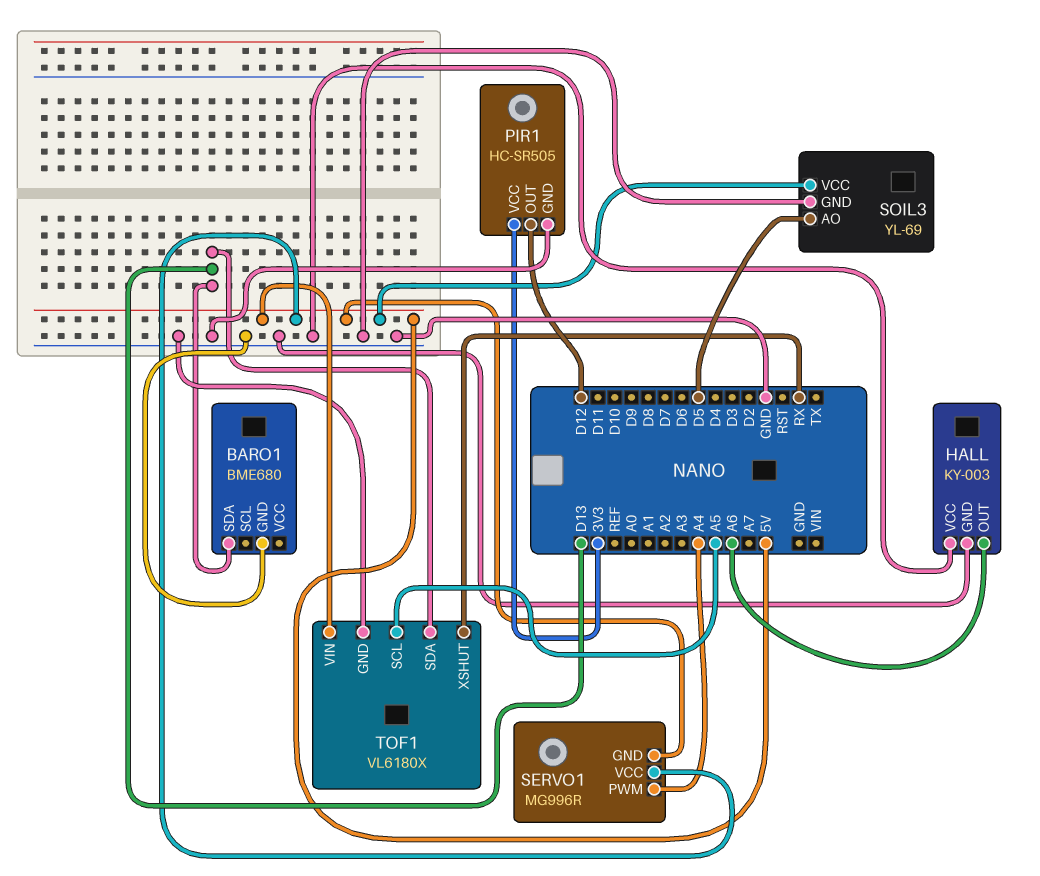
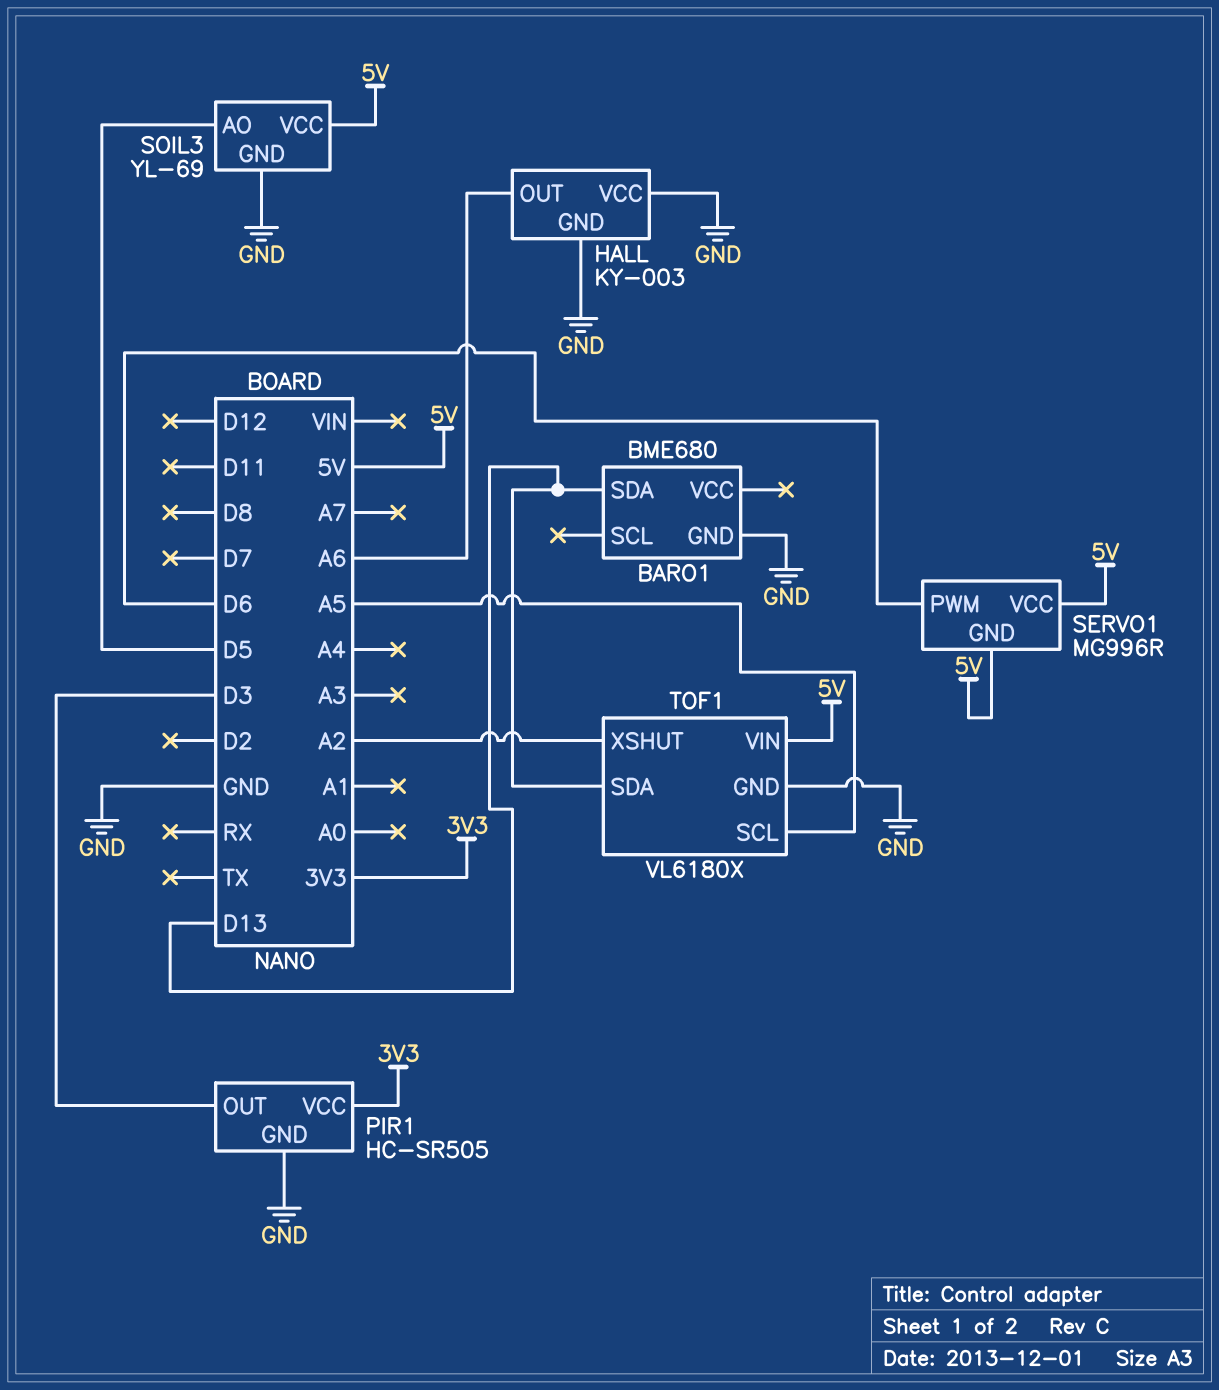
PIR1 pin OUT: D12 -> D3
SERVO1 pin PWM: A4 -> D6
TOF1 pin XSHUT: RX -> A2

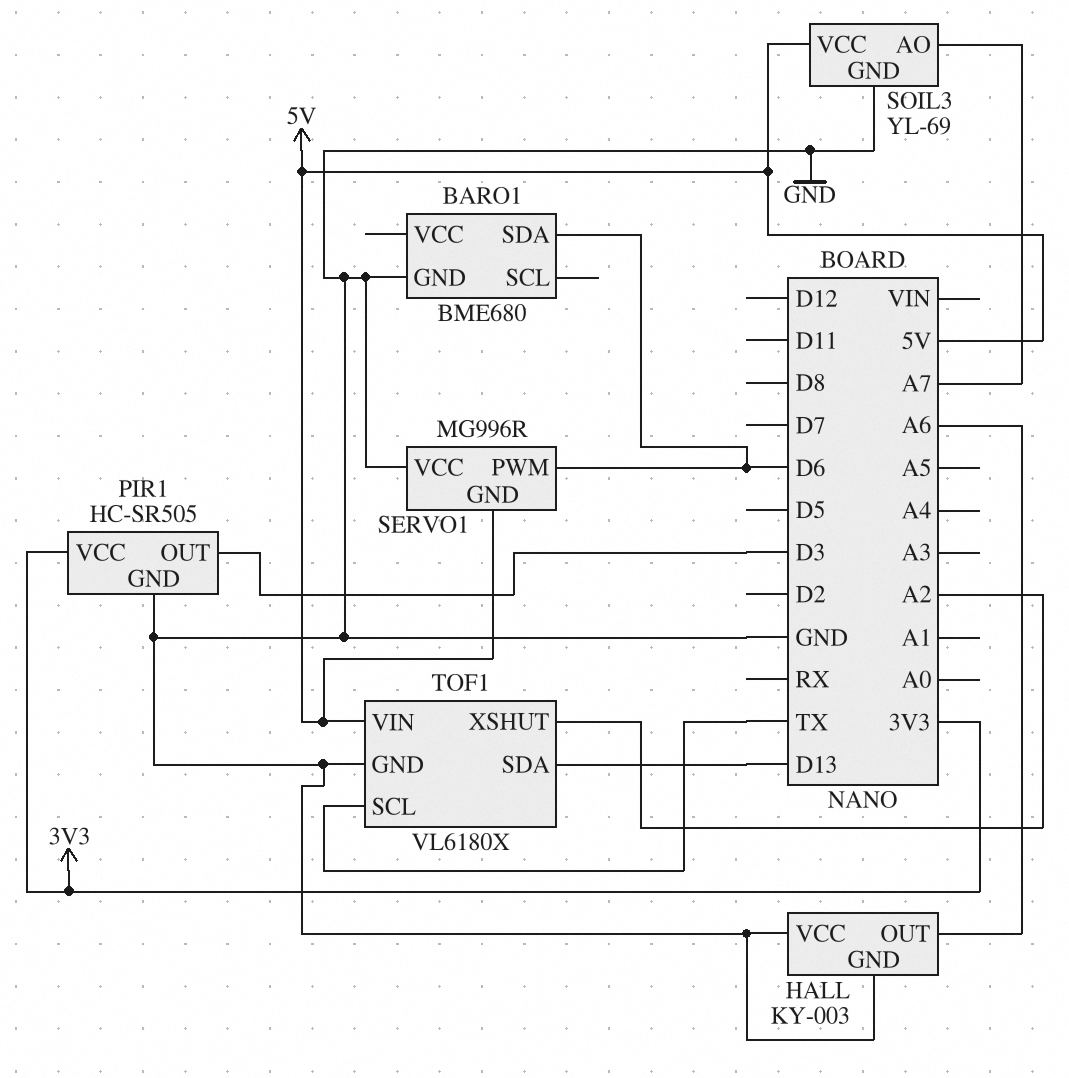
BARO1 pin SDA: D13 -> D6
SERVO1 pin VCC: 5V -> GND
SOIL3 pin AO: D5 -> A7
TOF1 pin SCL: A5 -> TX

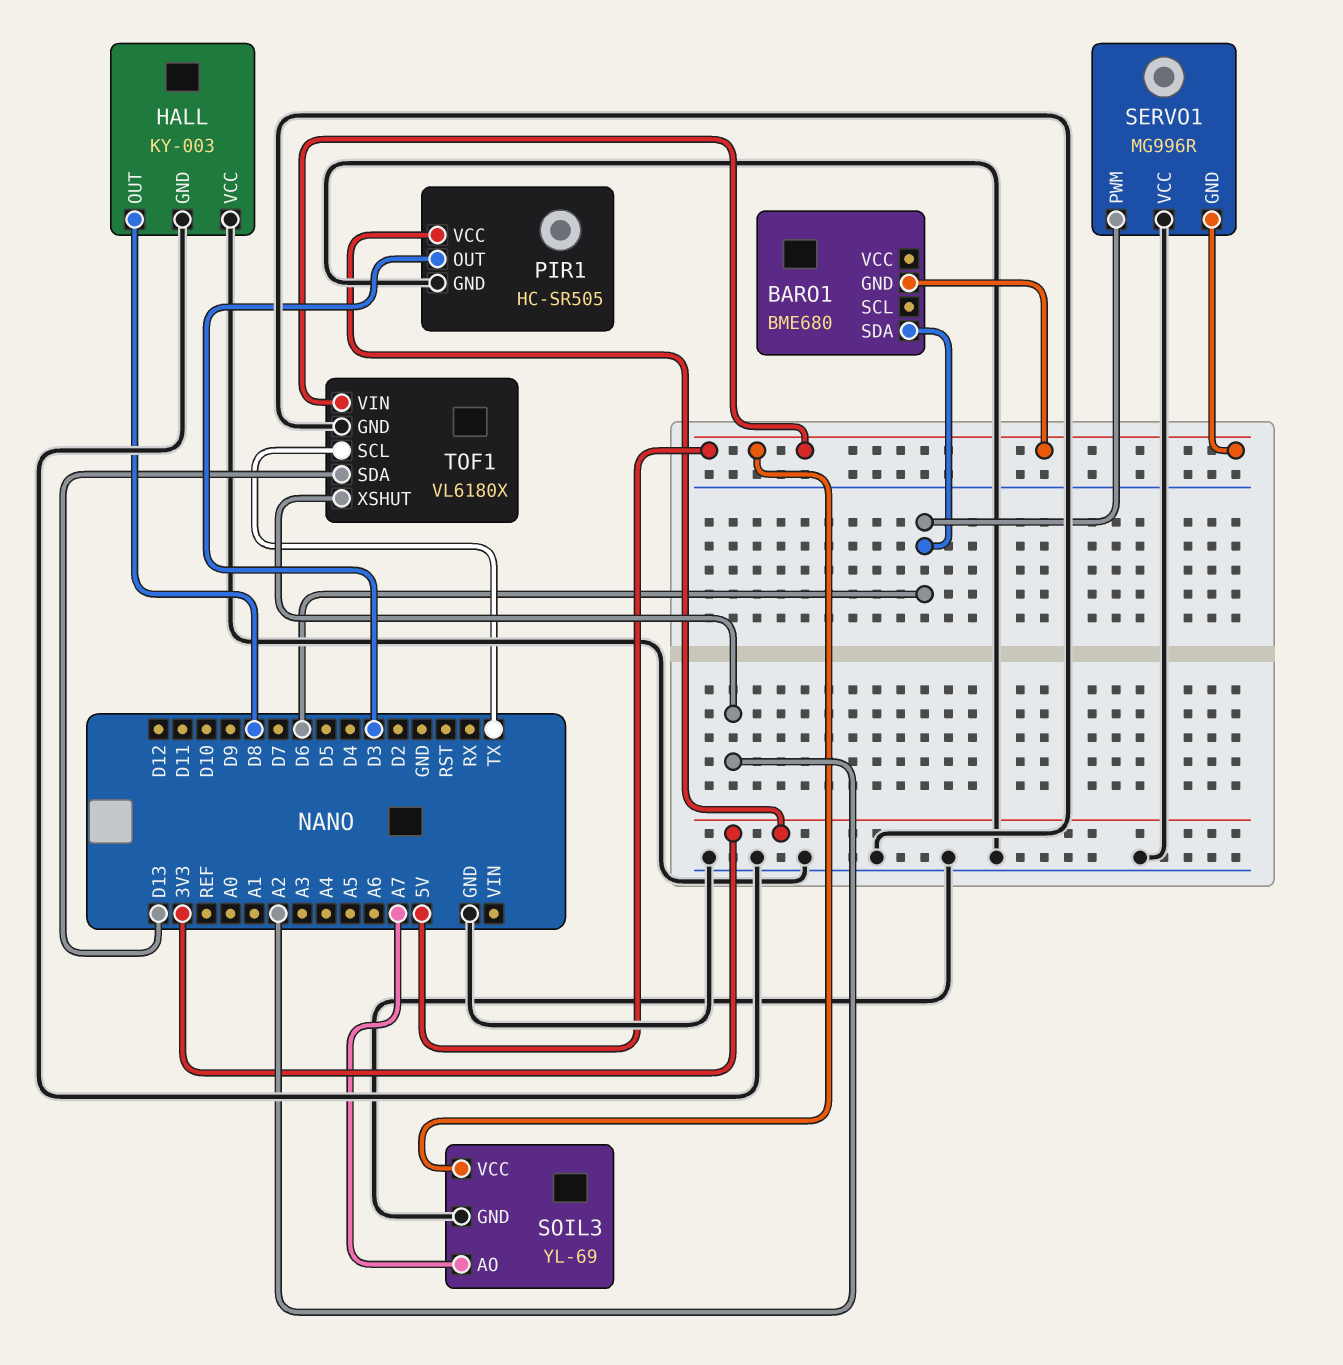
BARO1 pin GND: GND -> 5V
HALL pin OUT: A6 -> D8

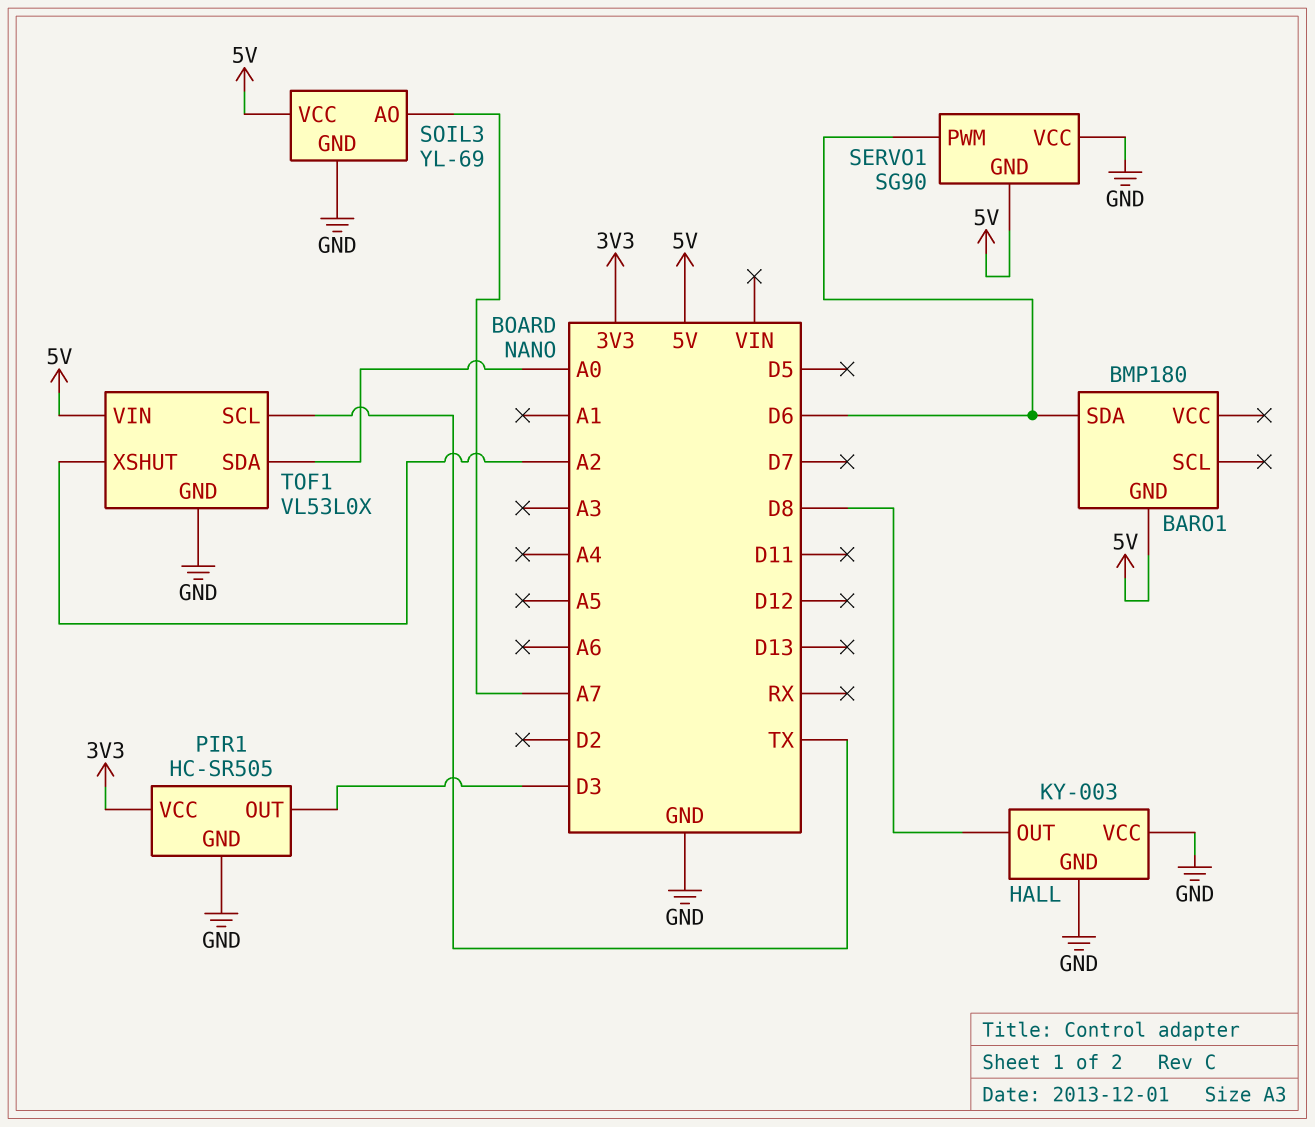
BARO1: BME680 -> BMP180
SERVO1: MG996R -> SG90
TOF1: VL6180X -> VL53L0X
TOF1 pin SDA: D13 -> A0

